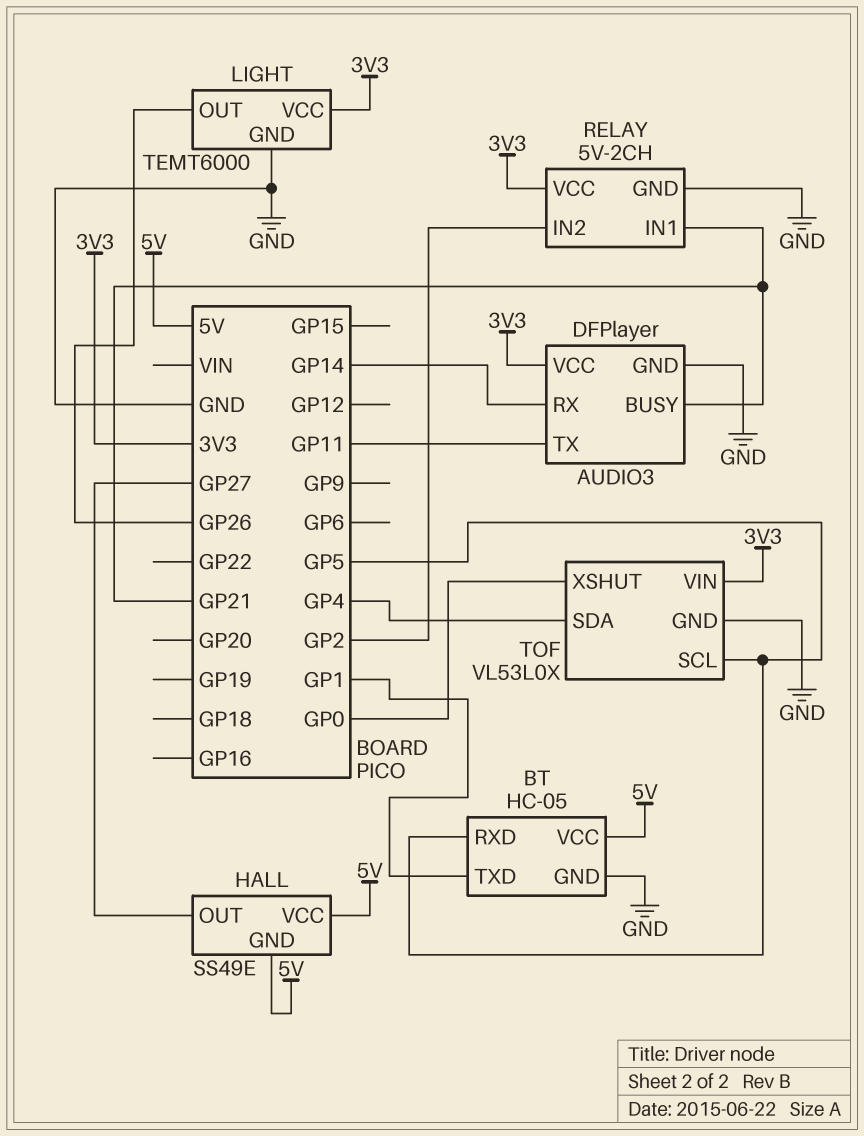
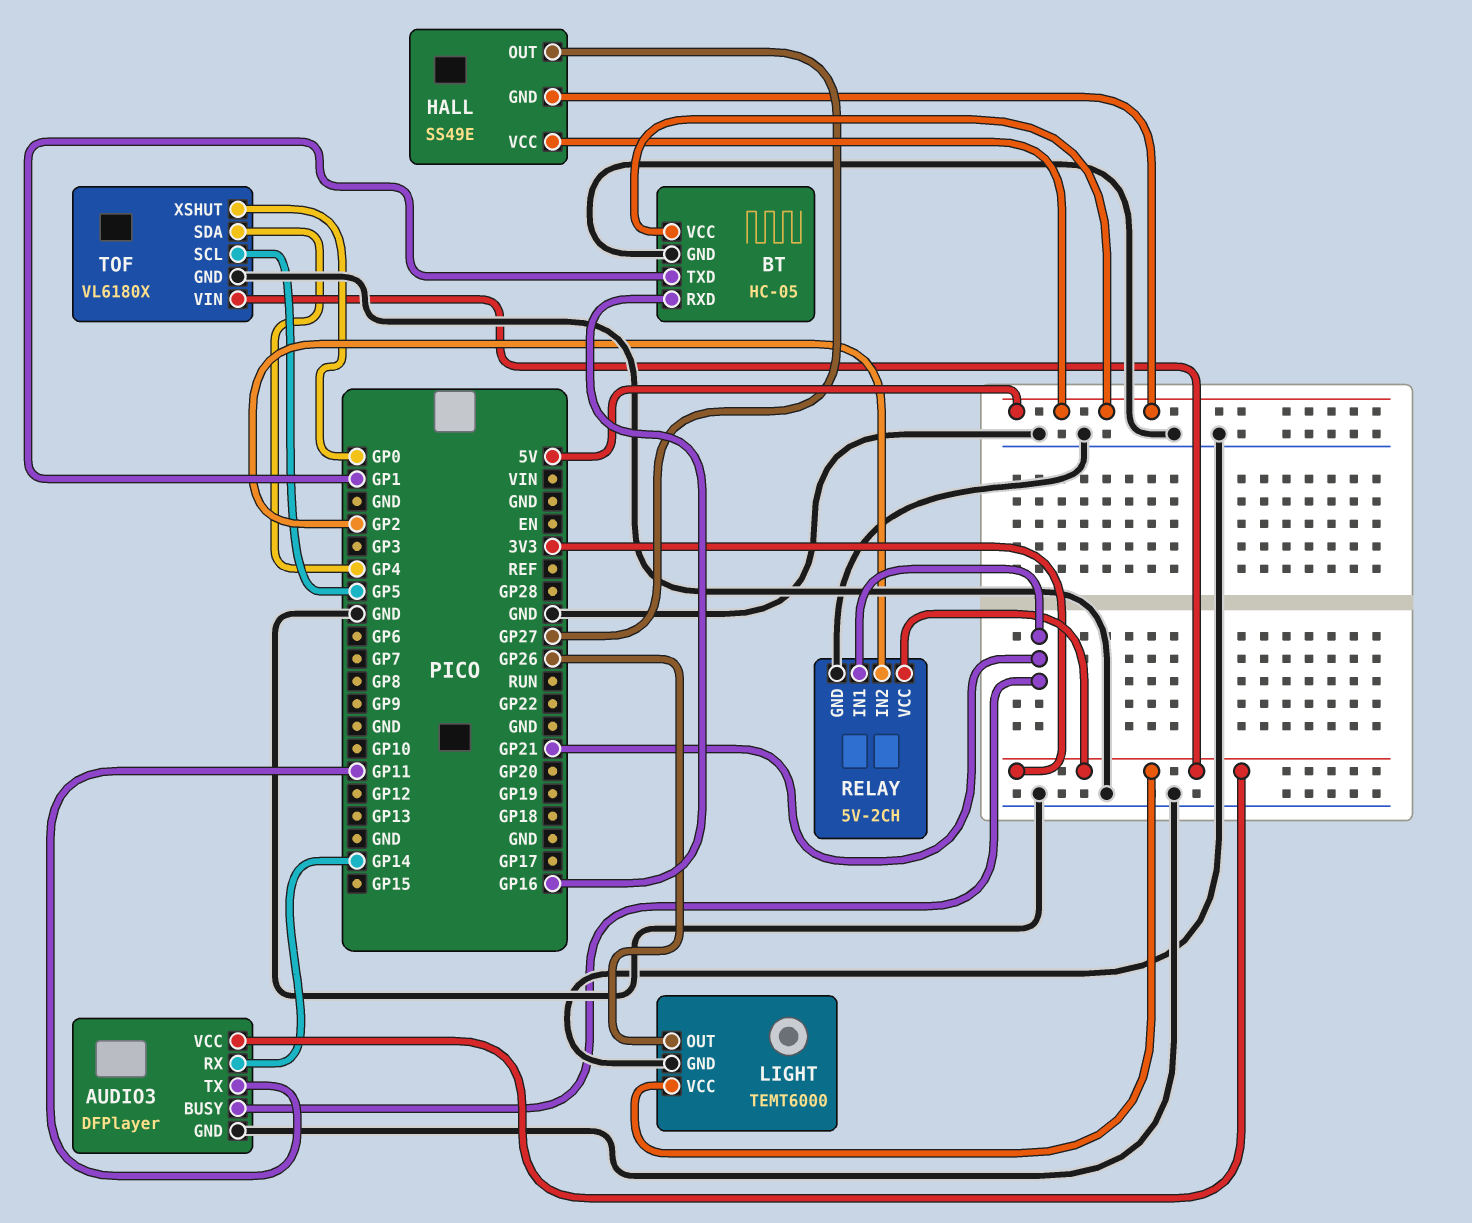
BT pin RXD: GP5 -> GP16
TOF: VL53L0X -> VL6180X

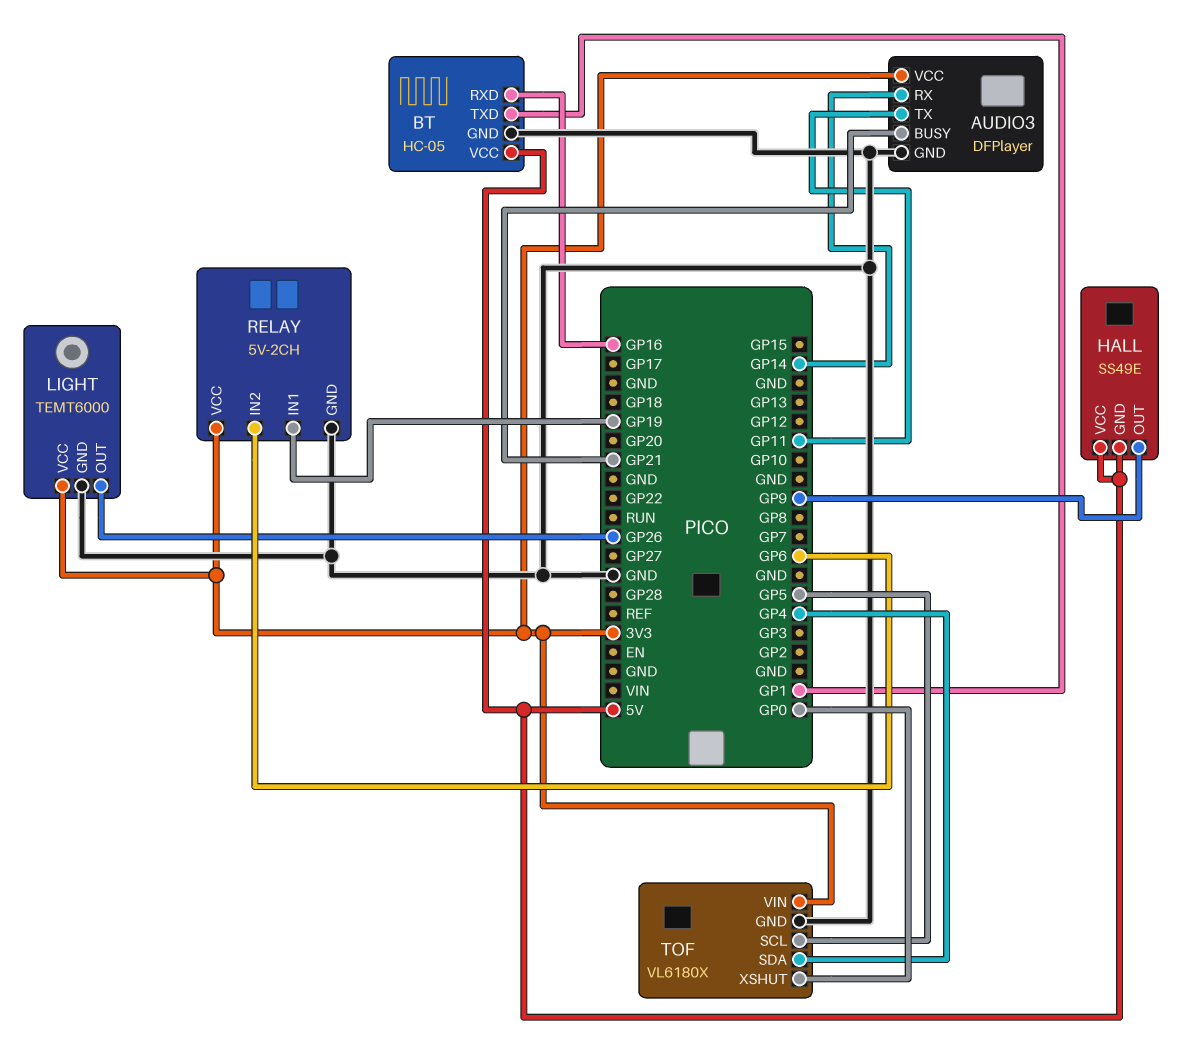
HALL pin OUT: GP27 -> GP9
RELAY pin IN1: GP21 -> GP19
RELAY pin IN2: GP2 -> GP6

